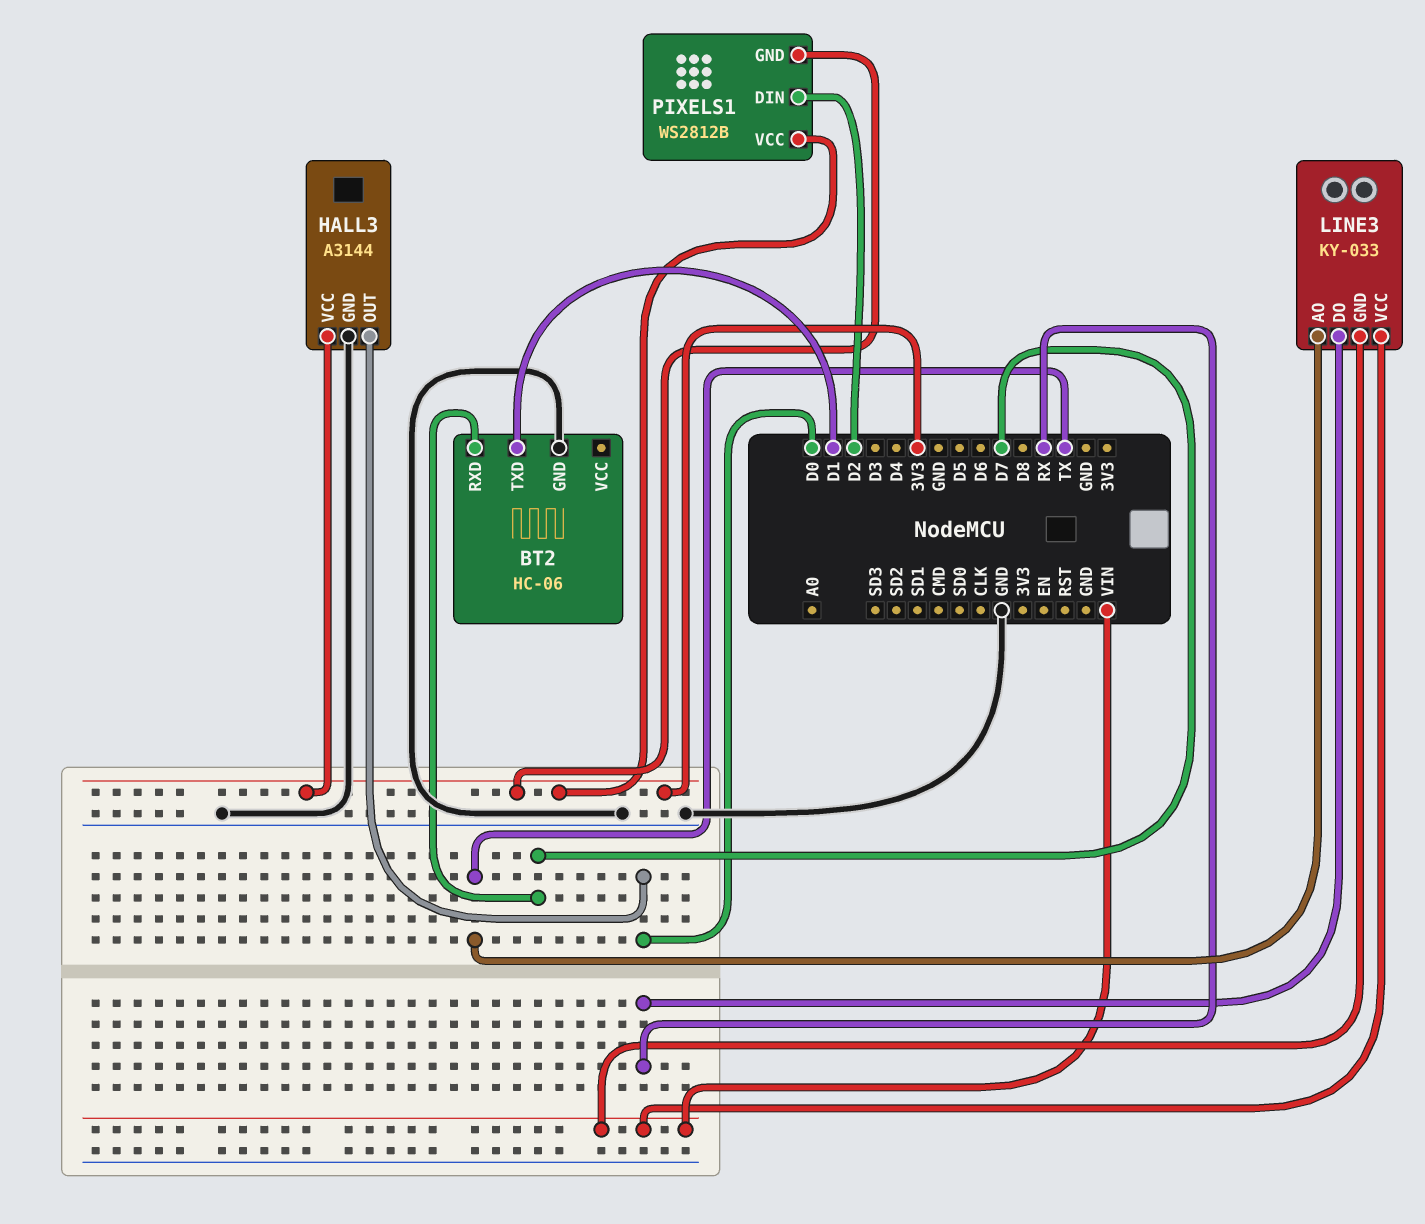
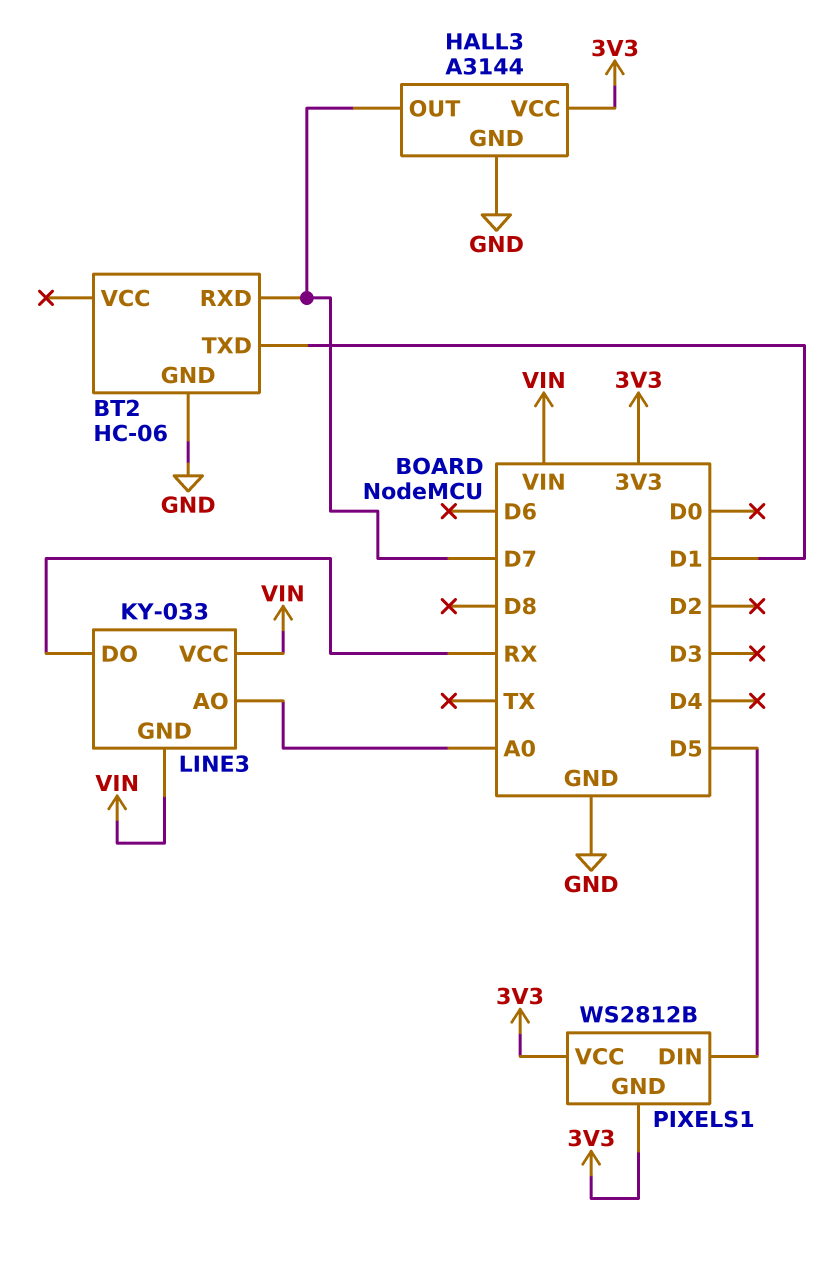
HALL3 pin OUT: D0 -> D7
LINE3 pin AO: TX -> A0
PIXELS1 pin DIN: D2 -> D5

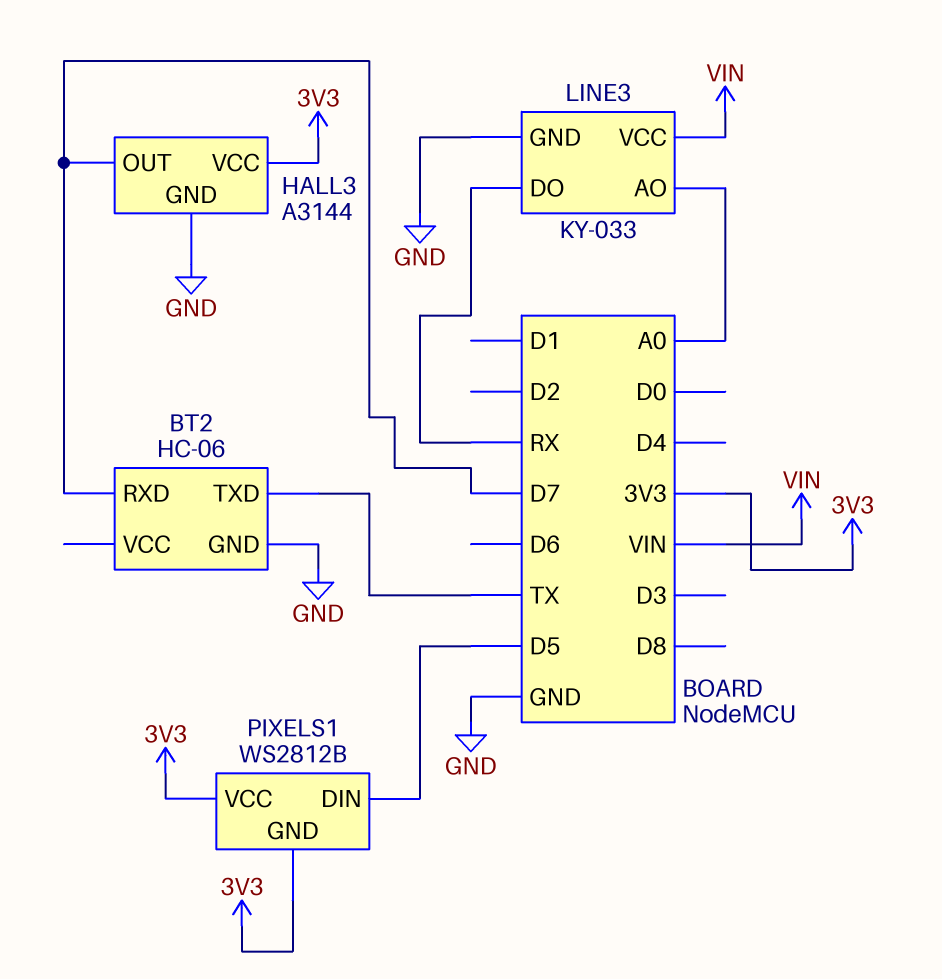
BT2 pin TXD: D1 -> TX
LINE3 pin GND: VIN -> GND

